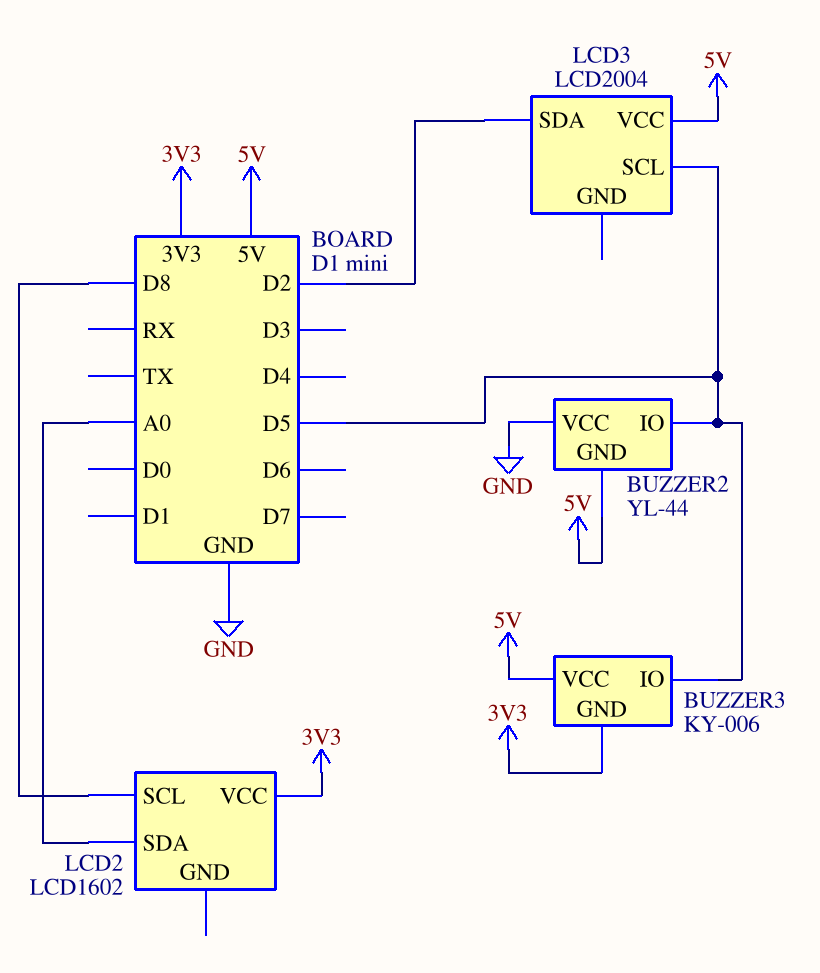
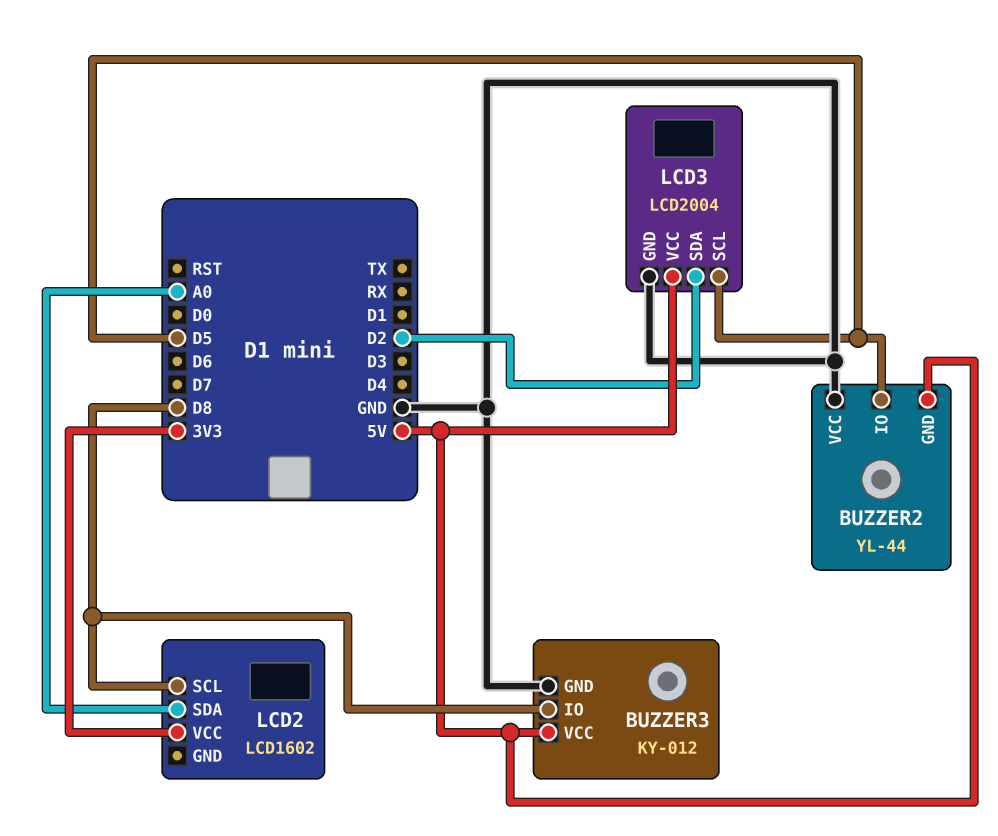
BUZZER3: KY-006 -> KY-012
BUZZER3 pin GND: 3V3 -> GND
BUZZER3 pin IO: D5 -> D8
LCD3 pin GND: none -> GND

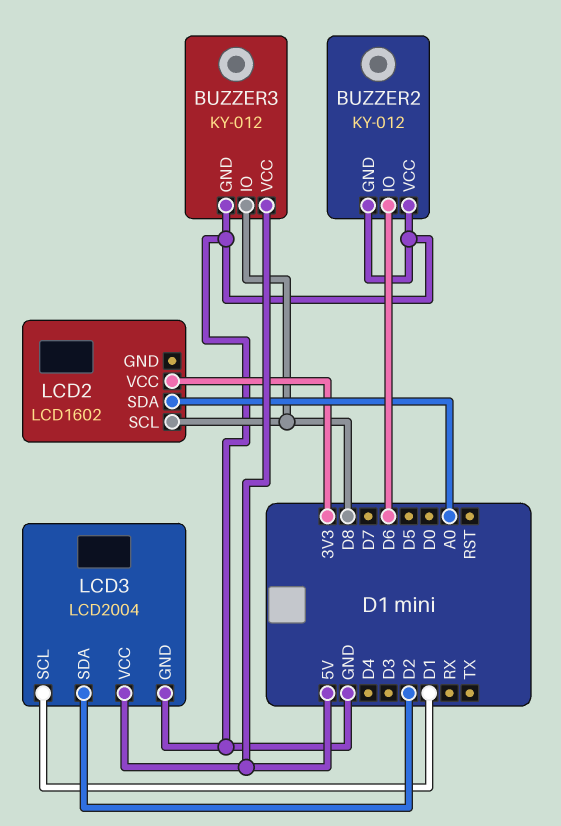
BUZZER2: YL-44 -> KY-012
BUZZER2 pin GND: 5V -> GND
BUZZER2 pin IO: D5 -> D6
LCD3 pin SCL: D5 -> D1

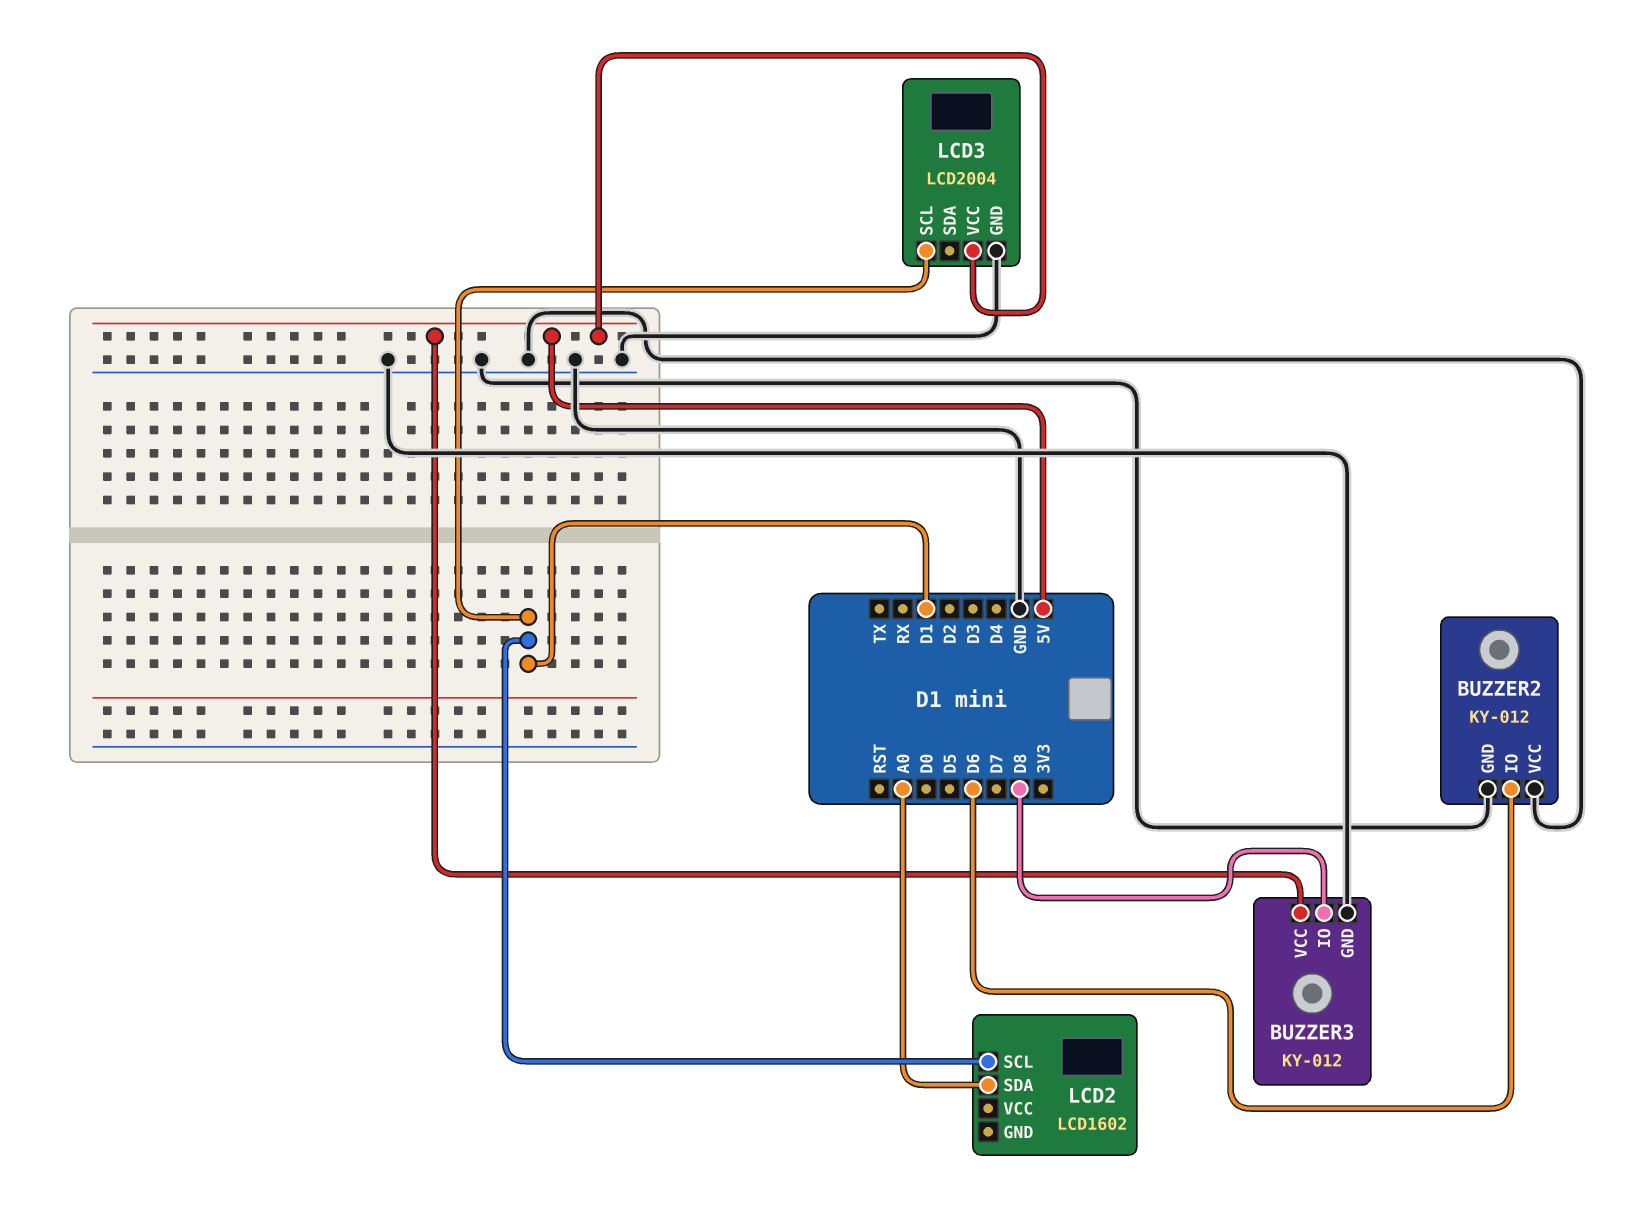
LCD2 pin SCL: D8 -> D1
LCD2 pin VCC: 3V3 -> none
LCD3 pin SDA: D2 -> none

